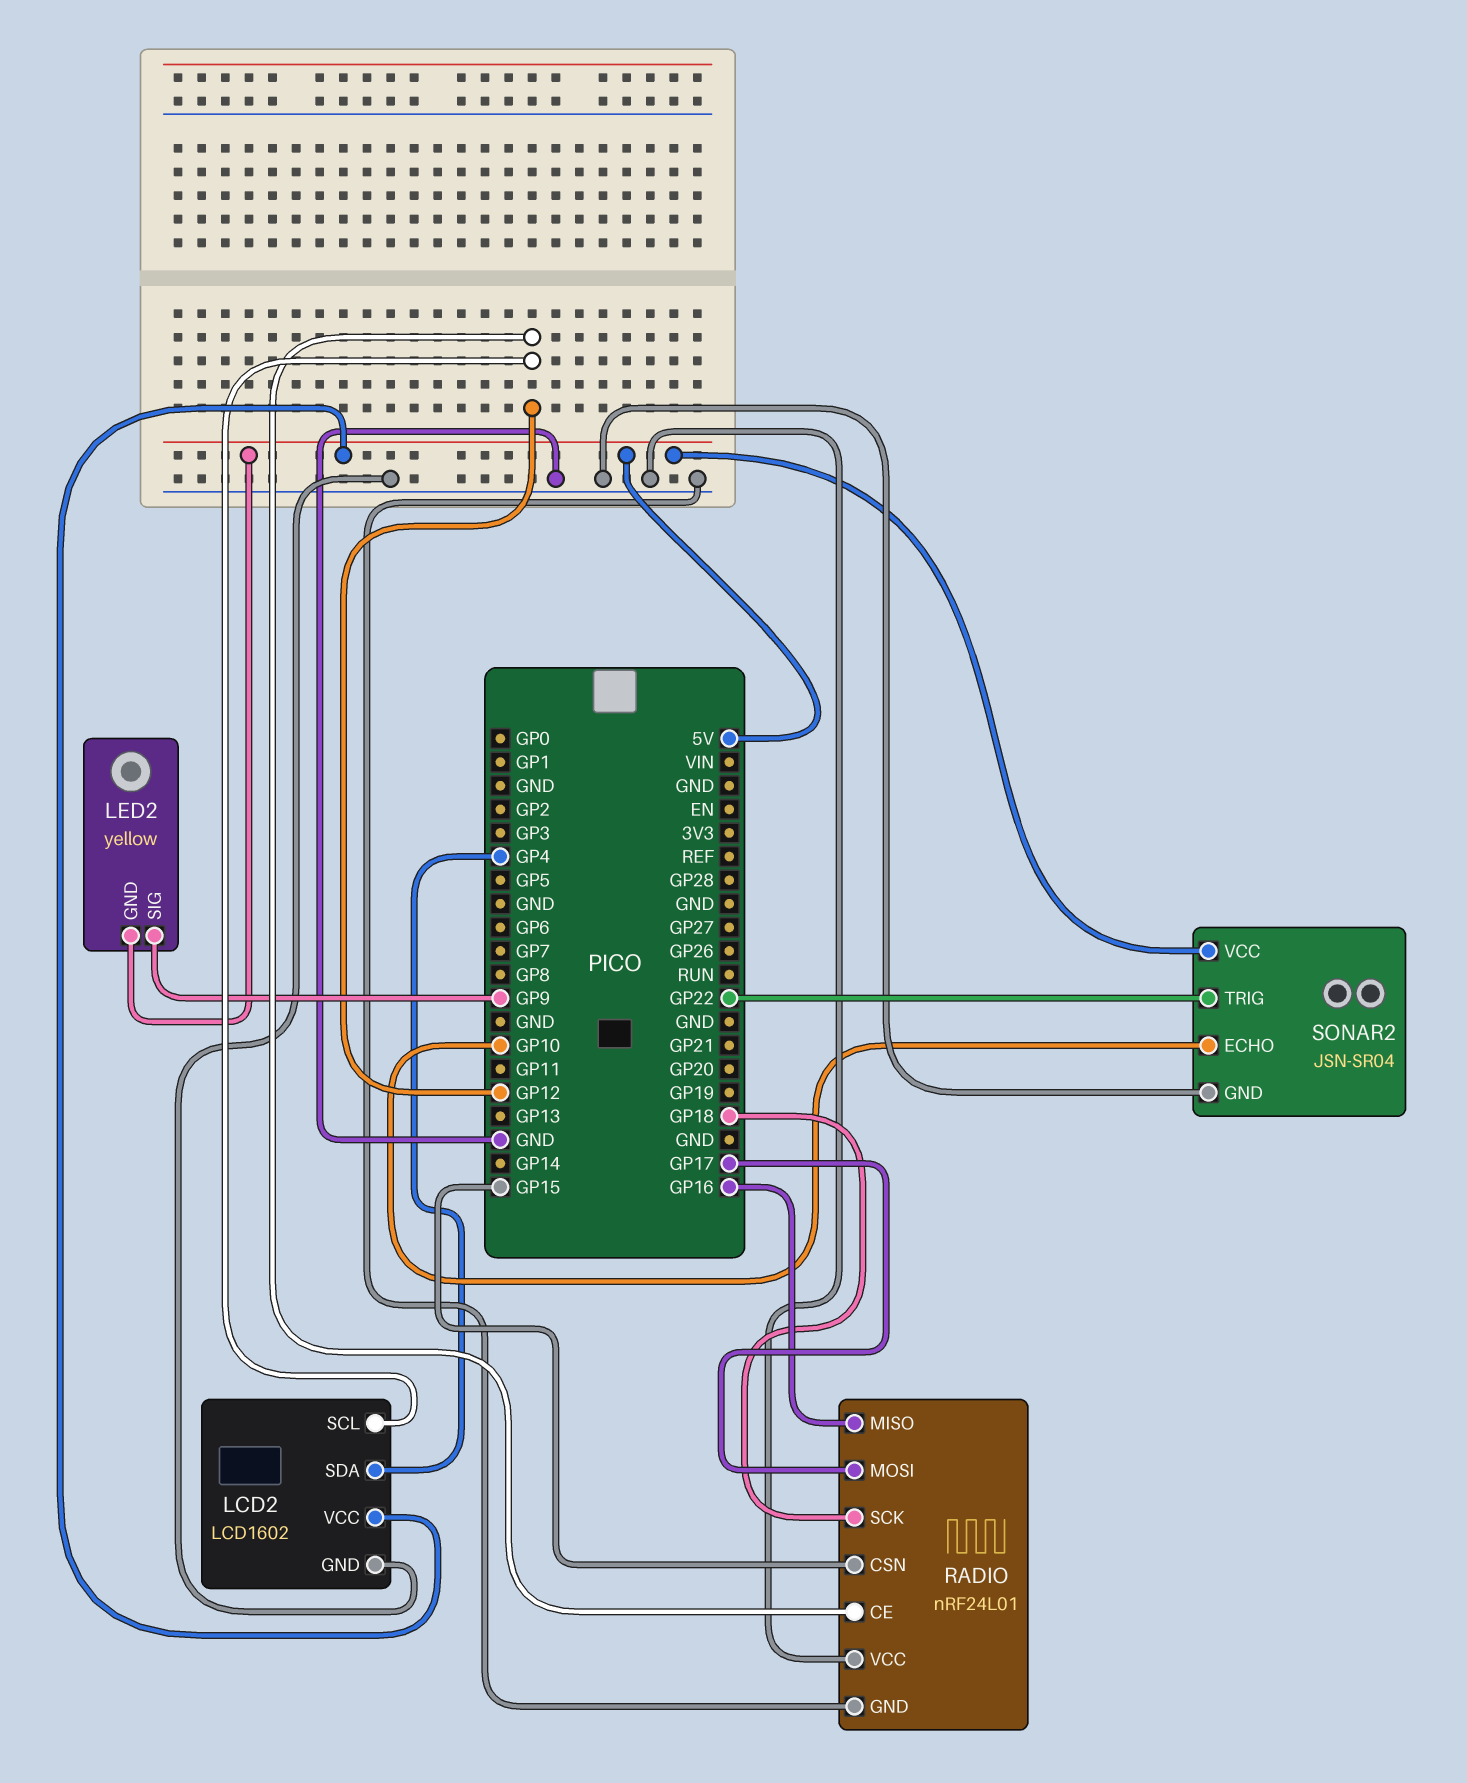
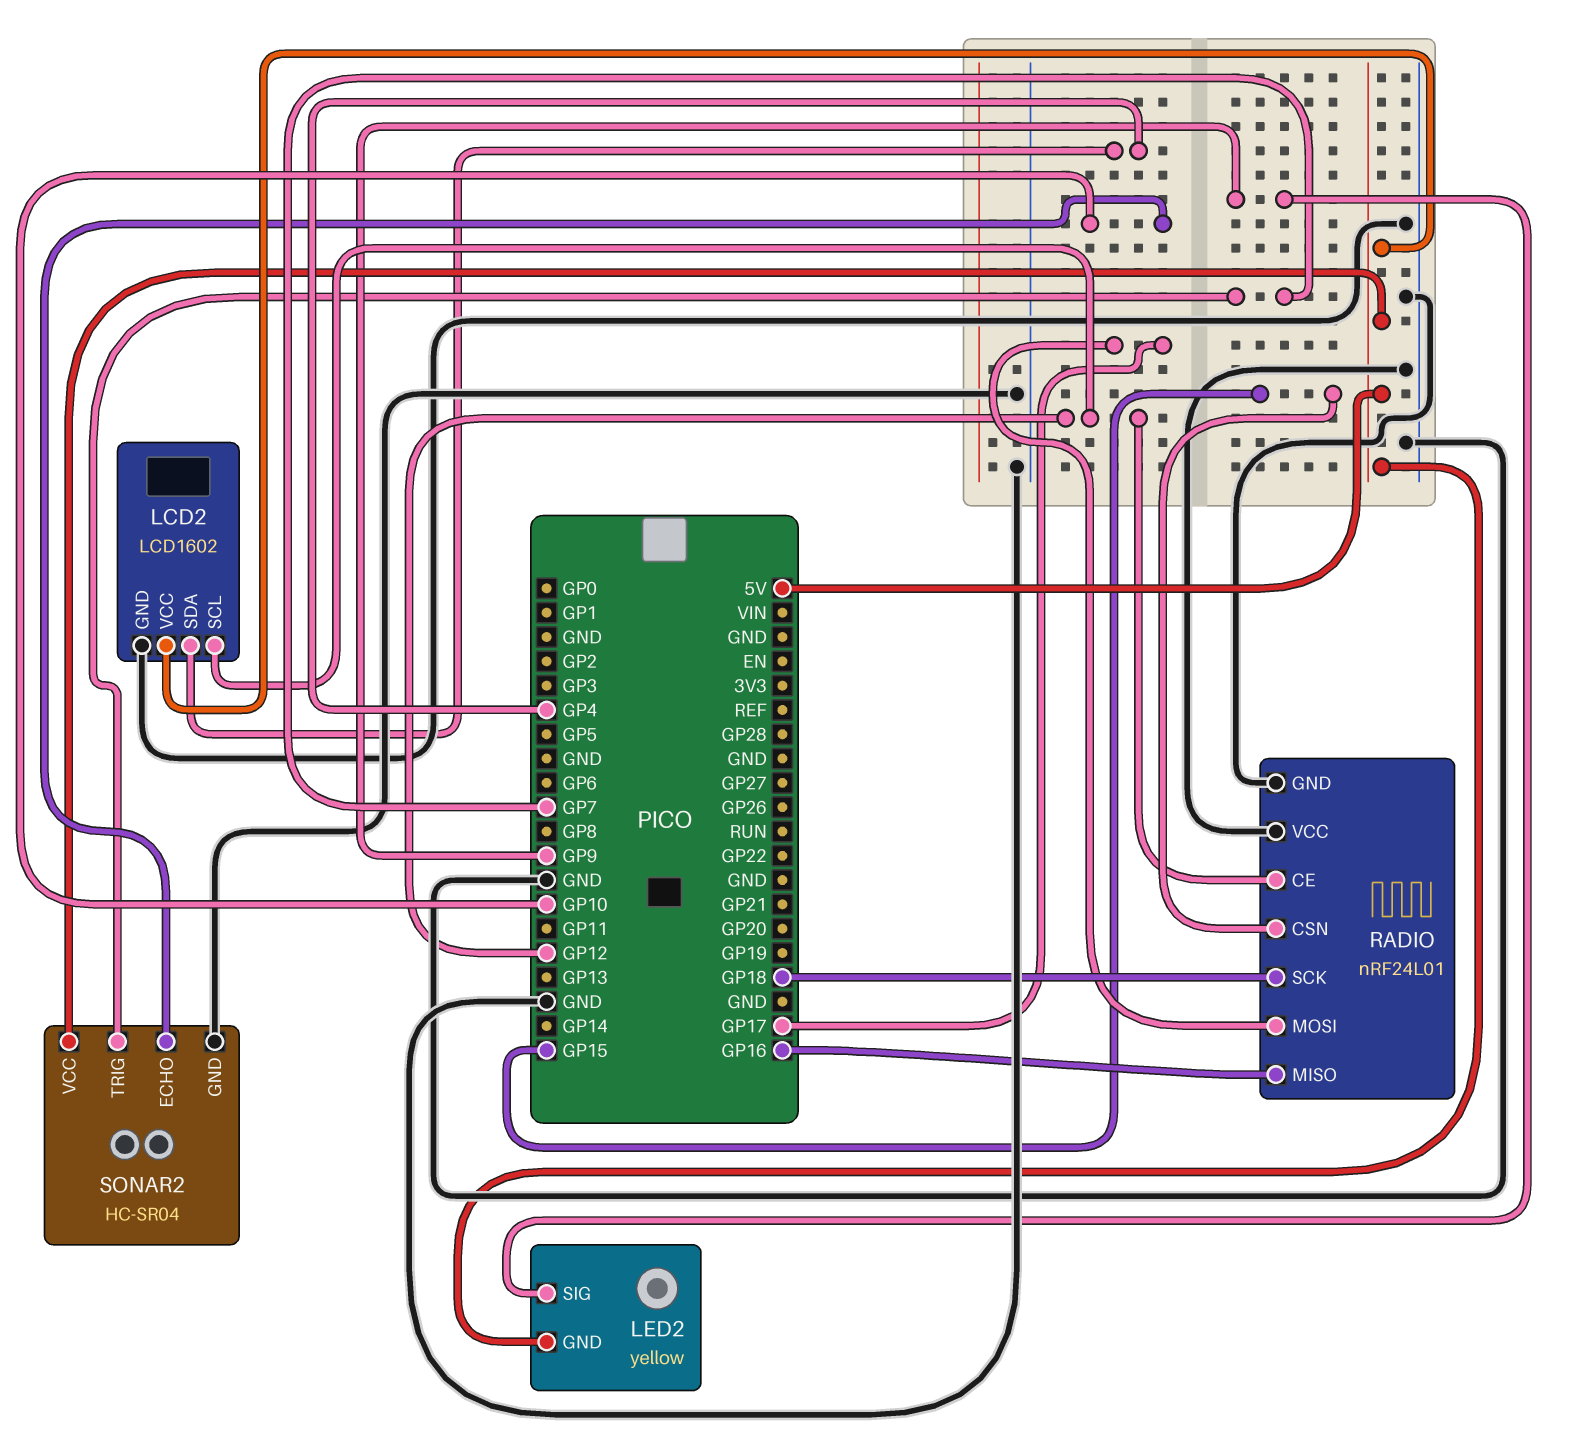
SONAR2: JSN-SR04 -> HC-SR04
SONAR2 pin TRIG: GP22 -> GP7

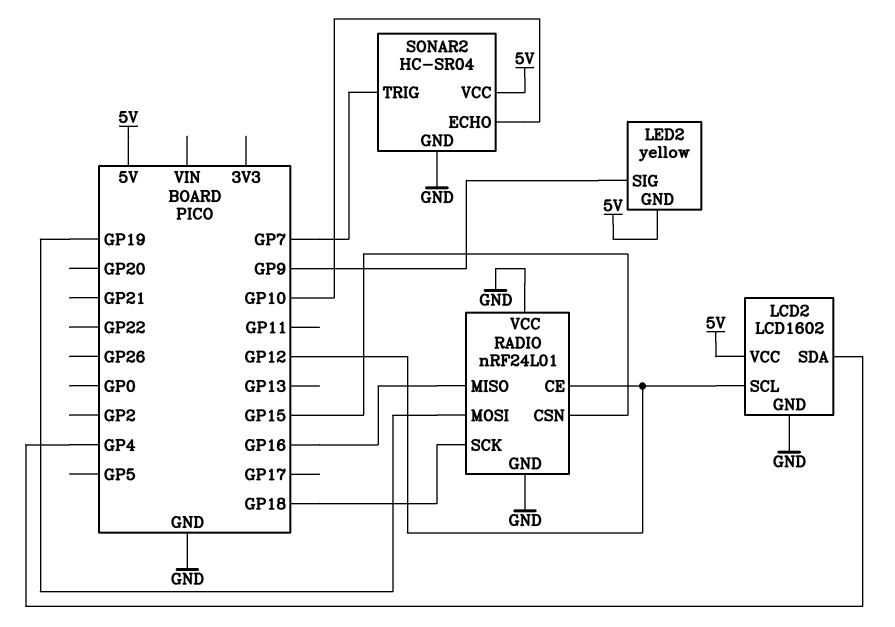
RADIO pin MOSI: GP17 -> GP19

